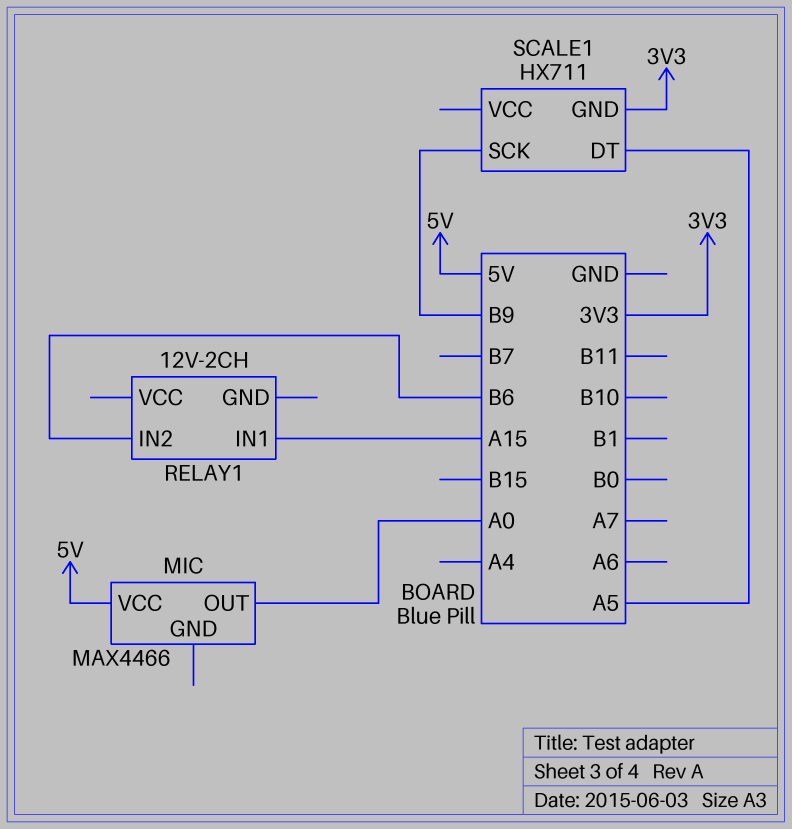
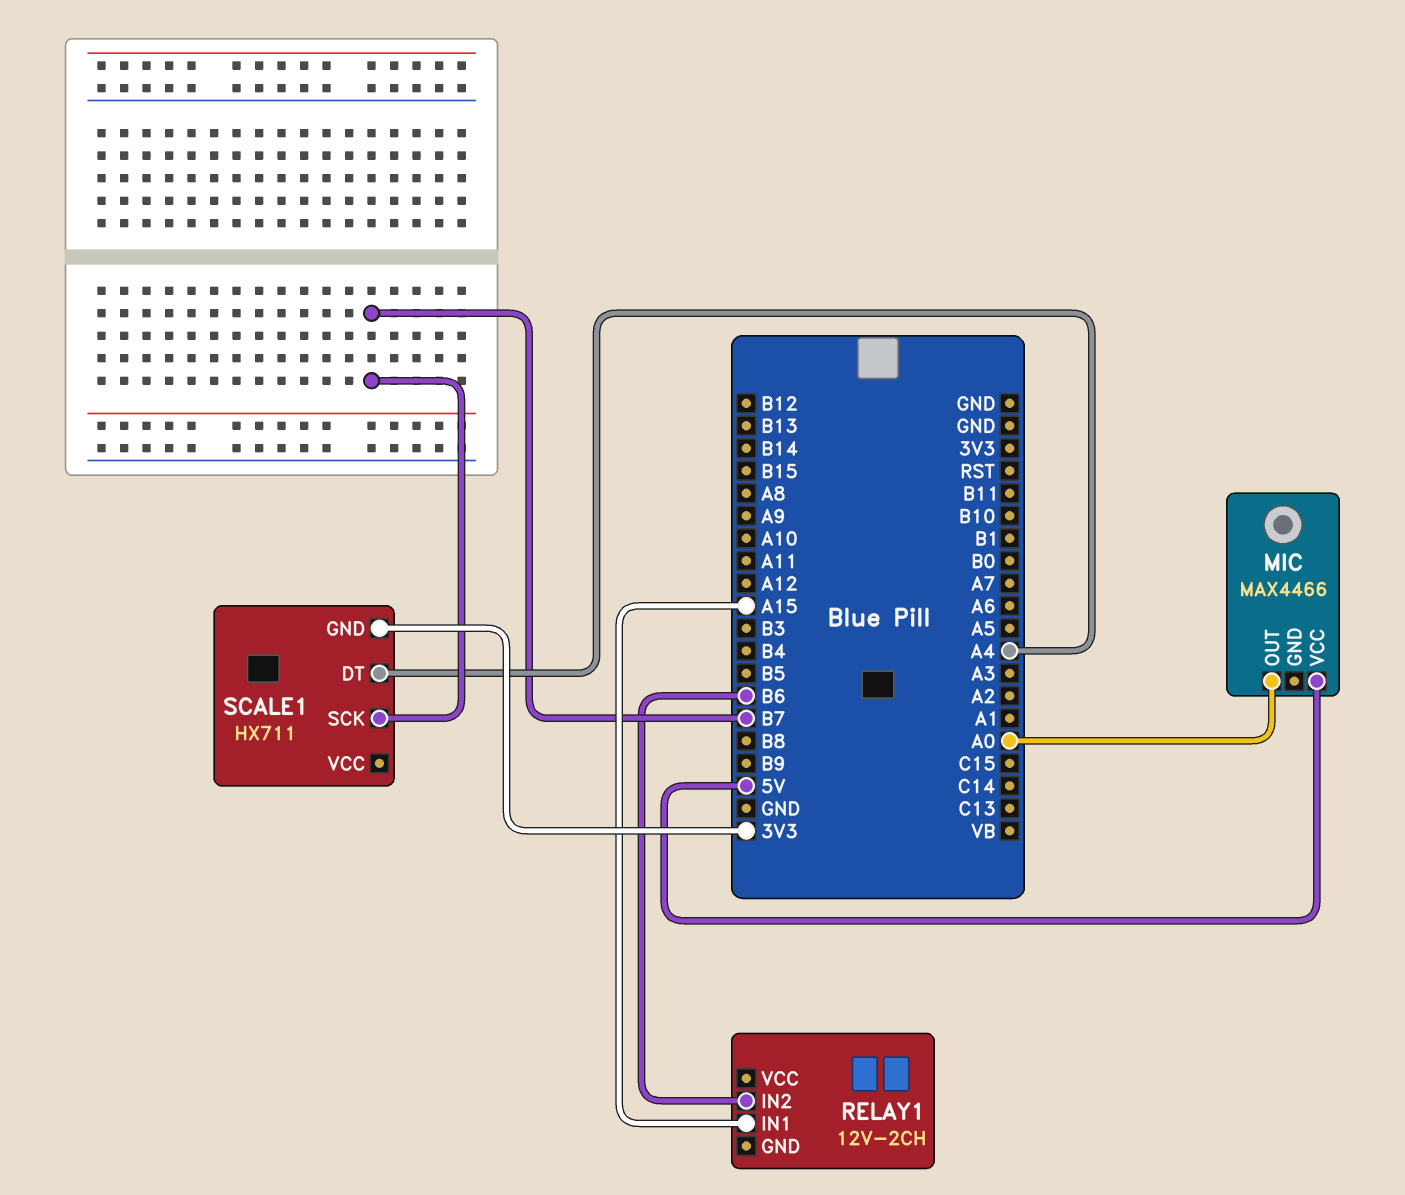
SCALE1 pin DT: A5 -> A4
SCALE1 pin SCK: B9 -> B7

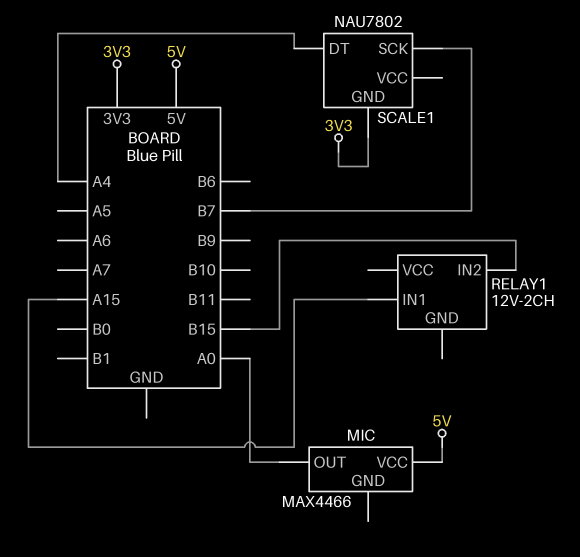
RELAY1 pin IN2: B6 -> B15
SCALE1: HX711 -> NAU7802

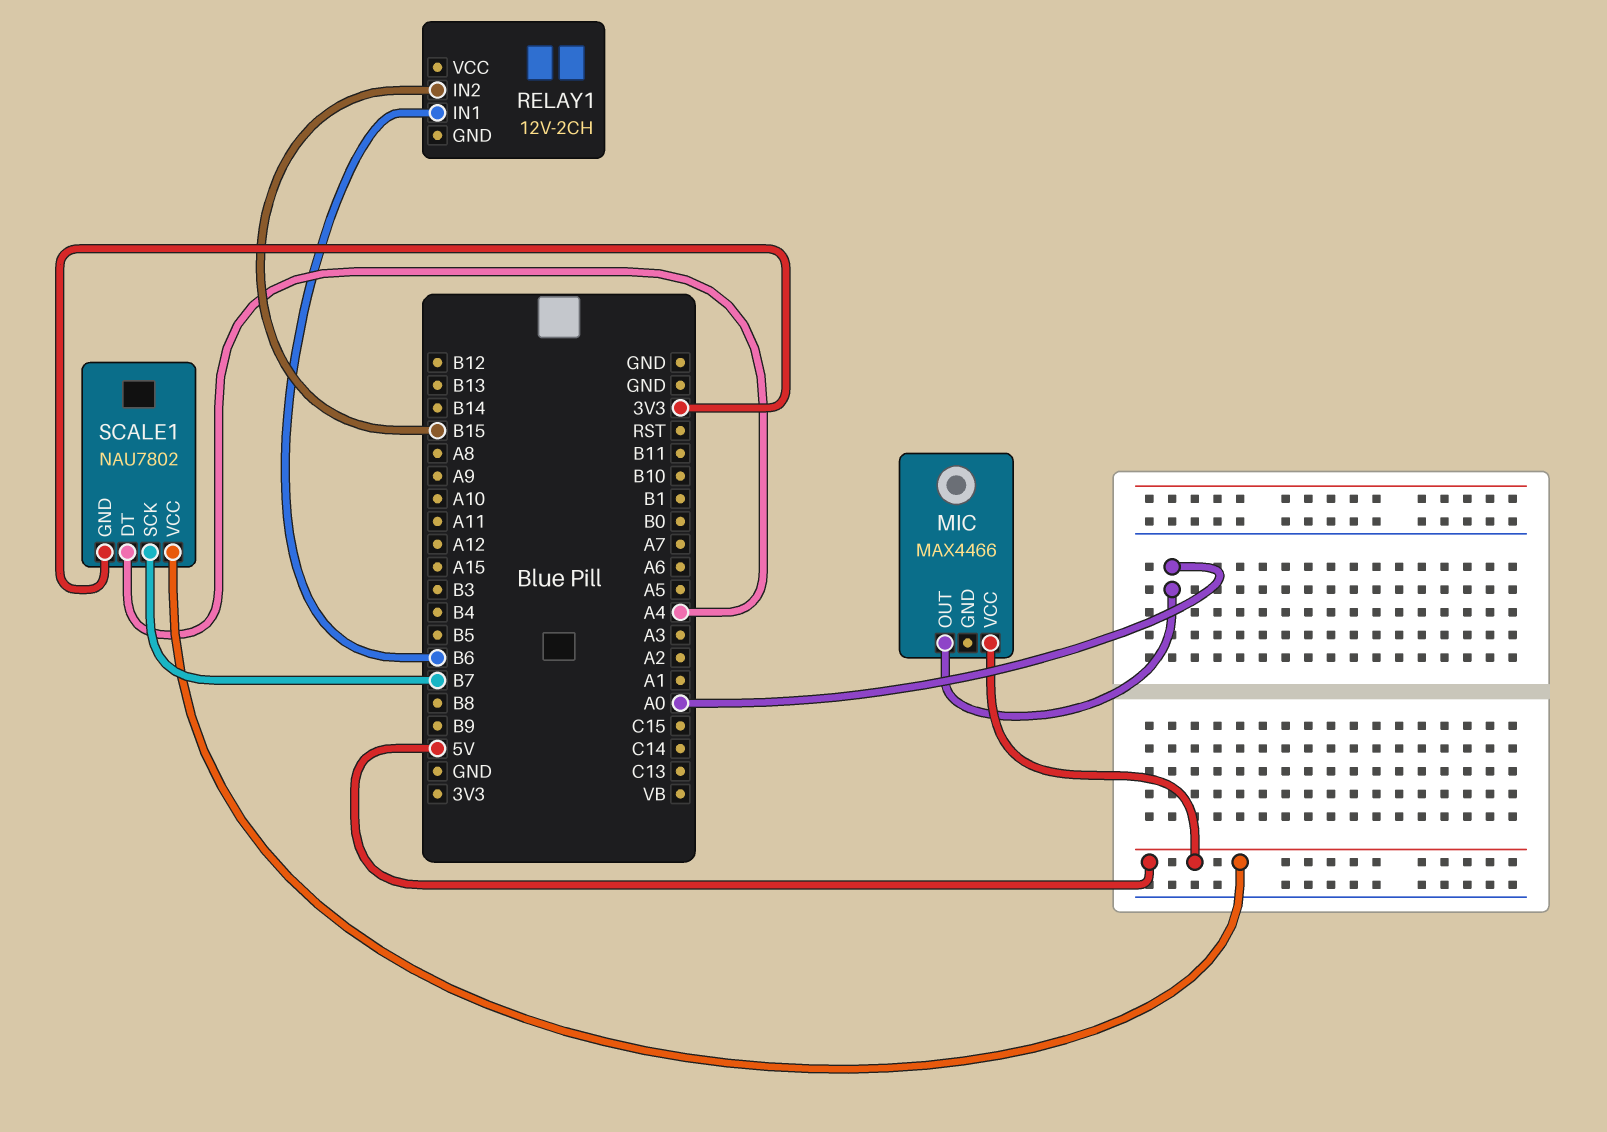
RELAY1 pin IN1: A15 -> B6
SCALE1 pin VCC: none -> 5V

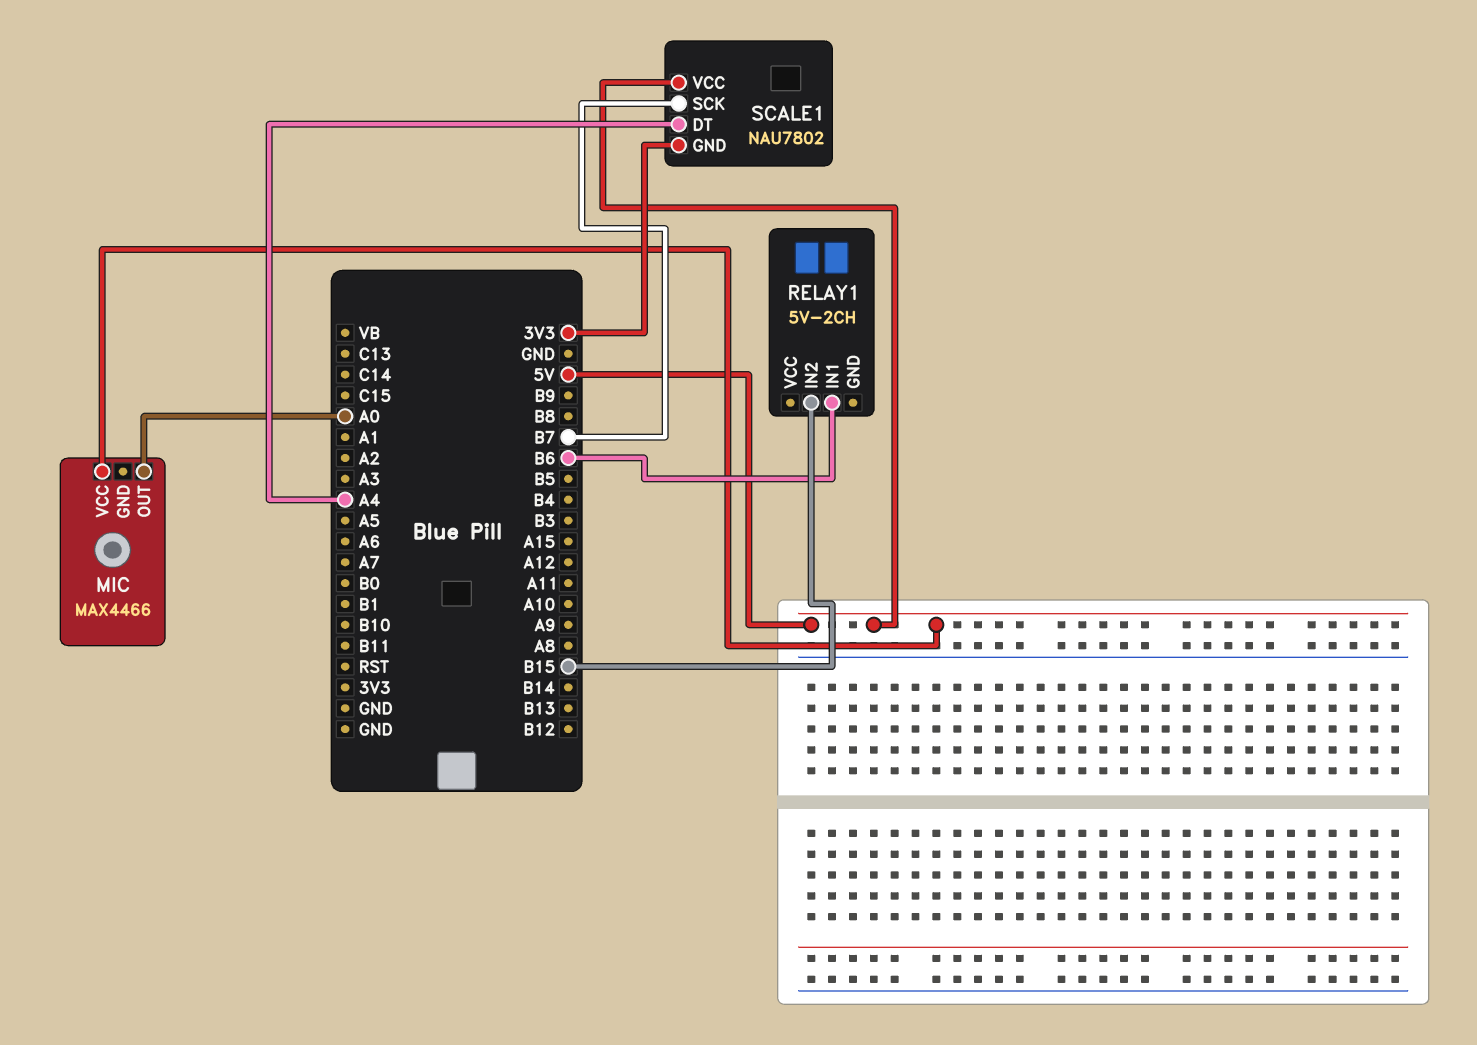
RELAY1: 12V-2CH -> 5V-2CH

